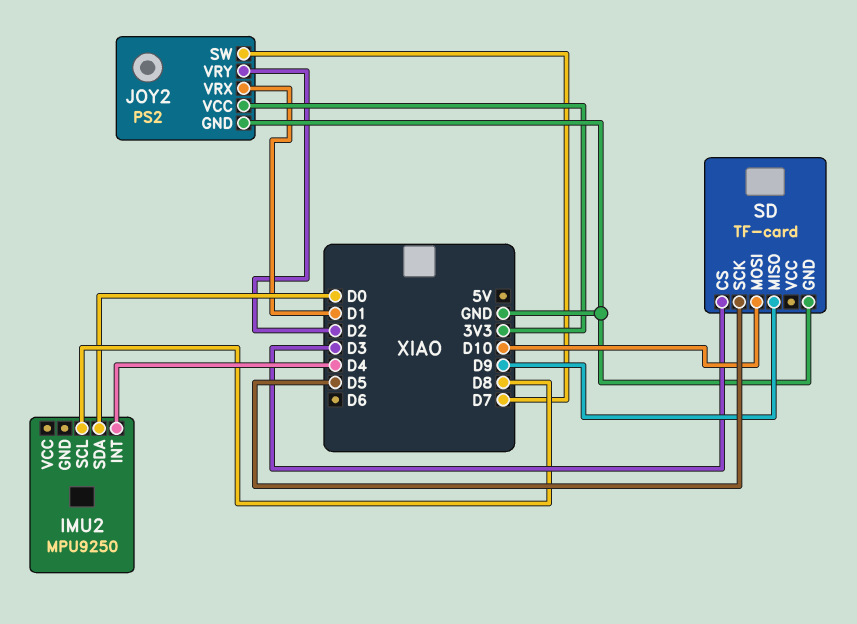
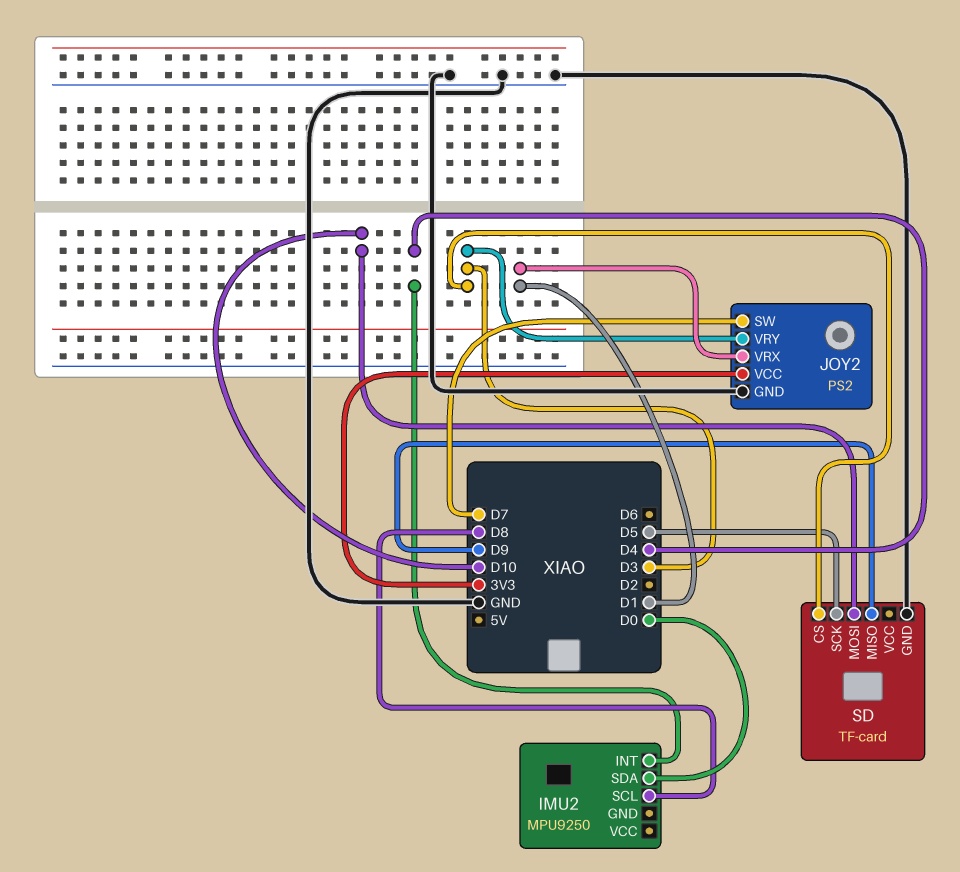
JOY2 pin VRY: D2 -> D3

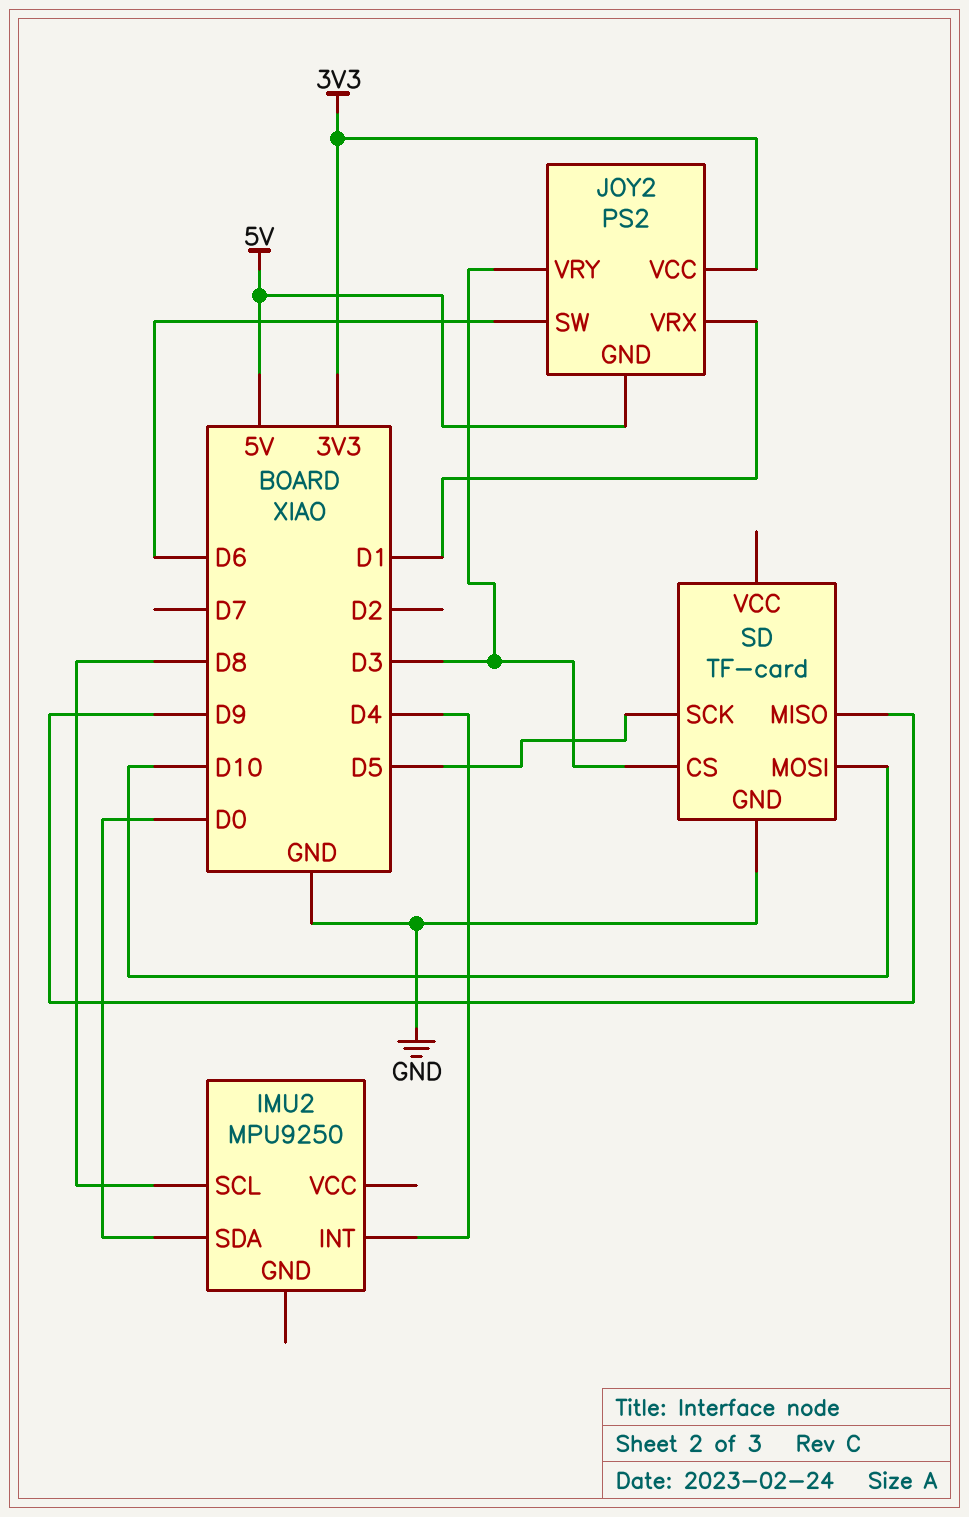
JOY2 pin GND: GND -> 5V
JOY2 pin SW: D7 -> D6

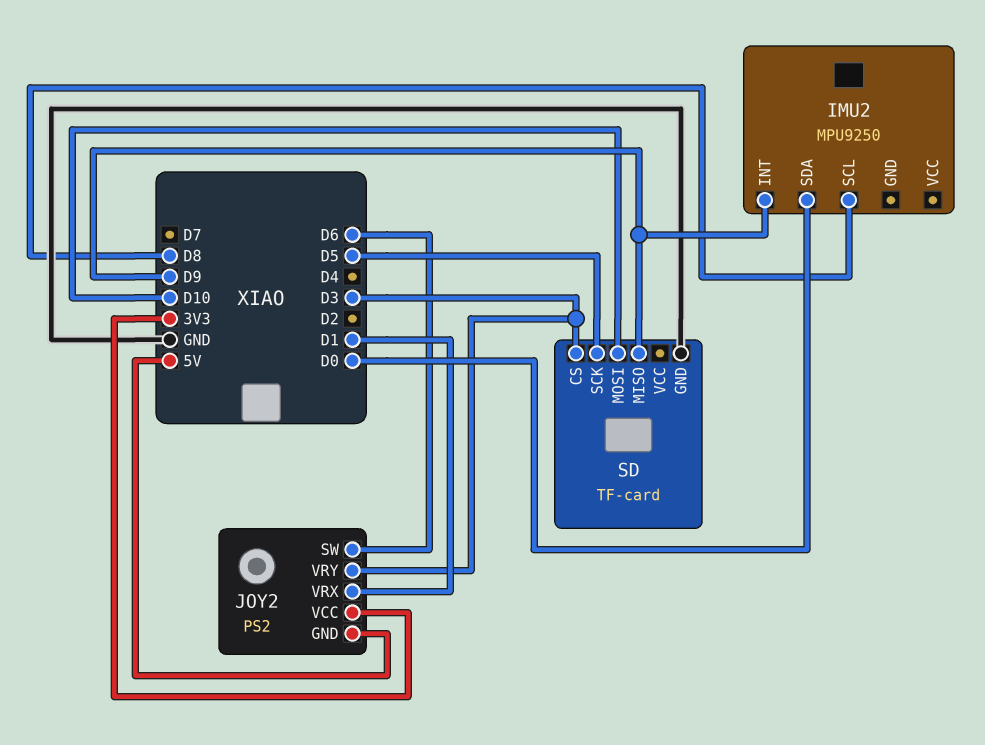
IMU2 pin INT: D4 -> D9

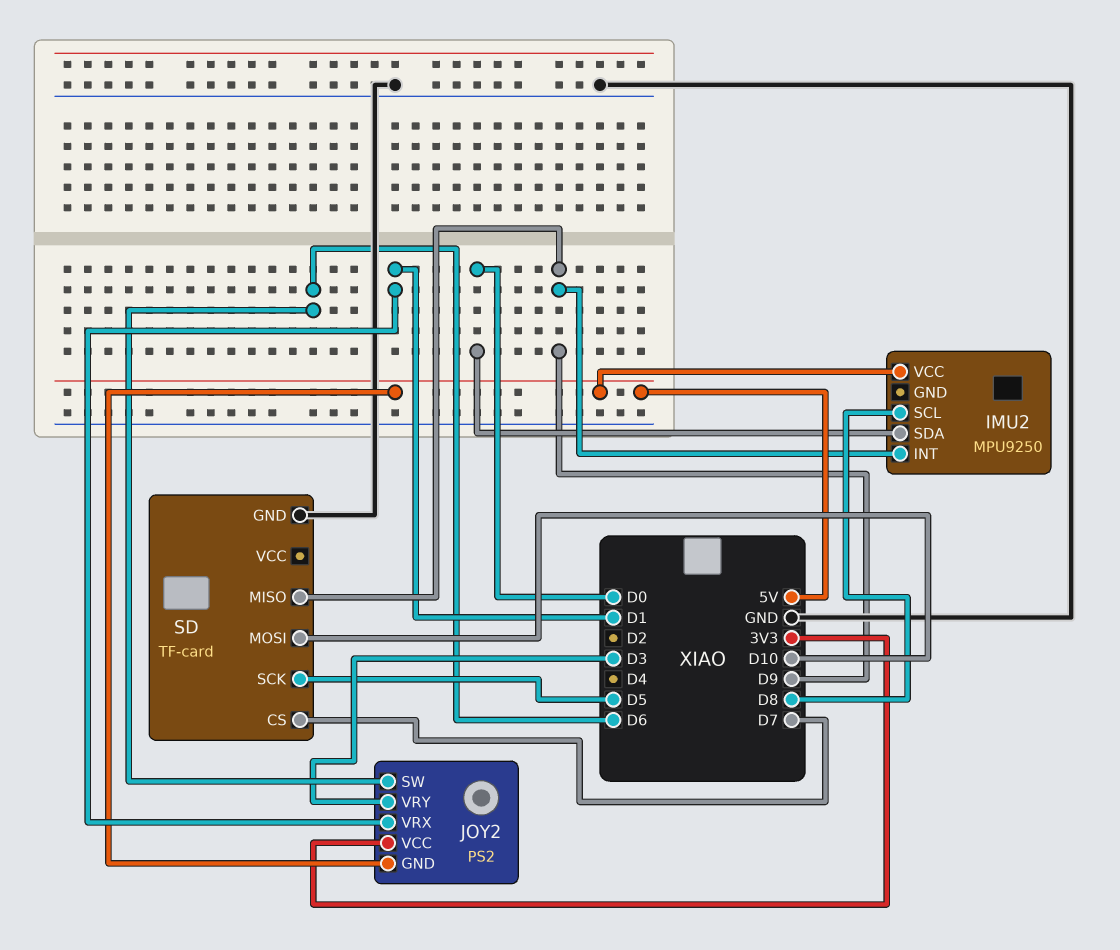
IMU2 pin VCC: none -> 5V
SD pin CS: D3 -> D7

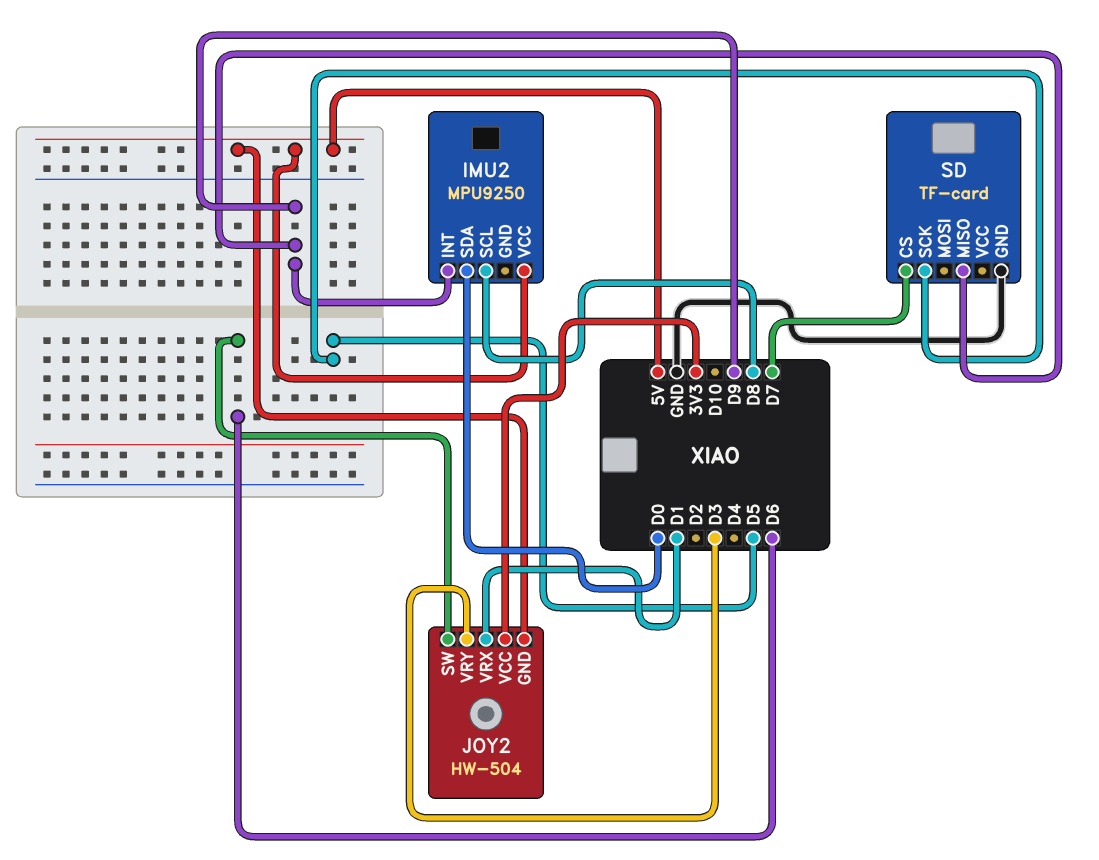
JOY2: PS2 -> HW-504
SD pin MOSI: D10 -> none

